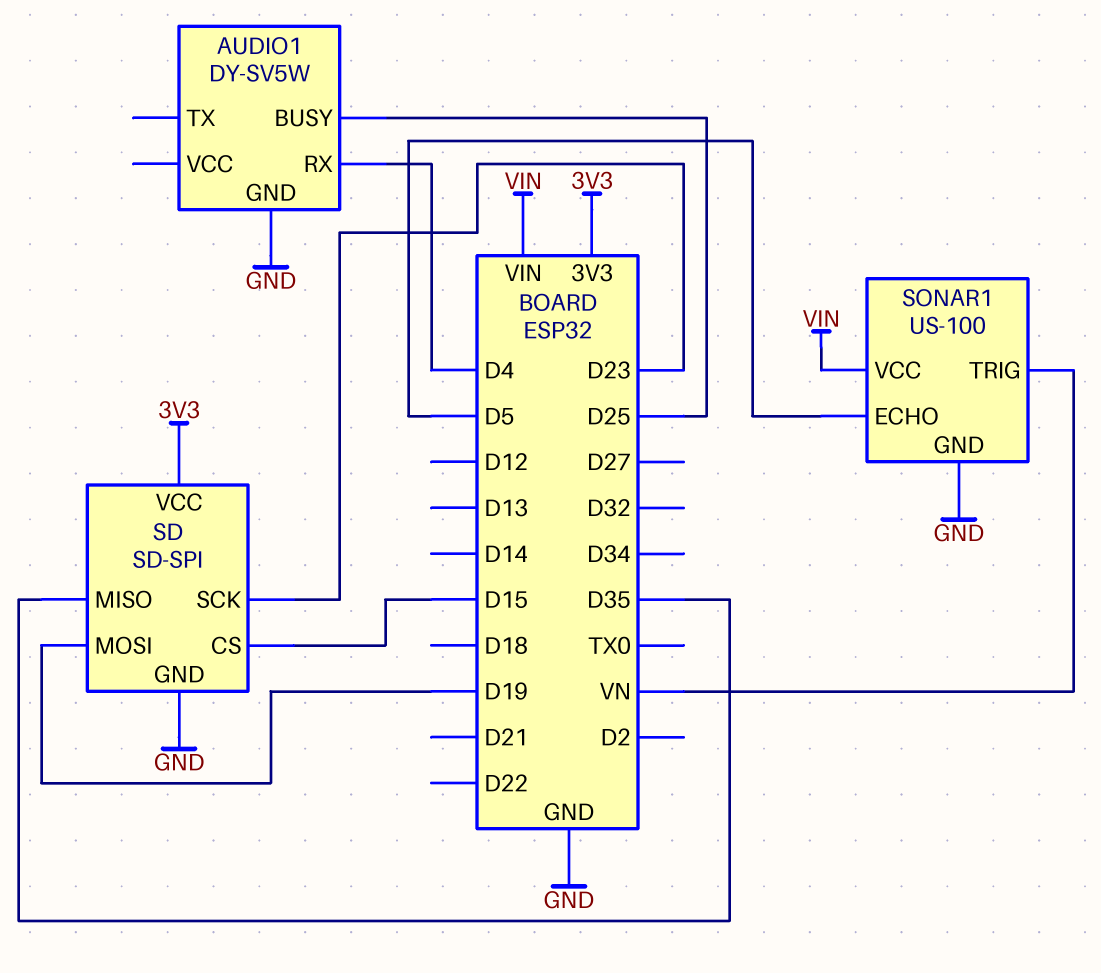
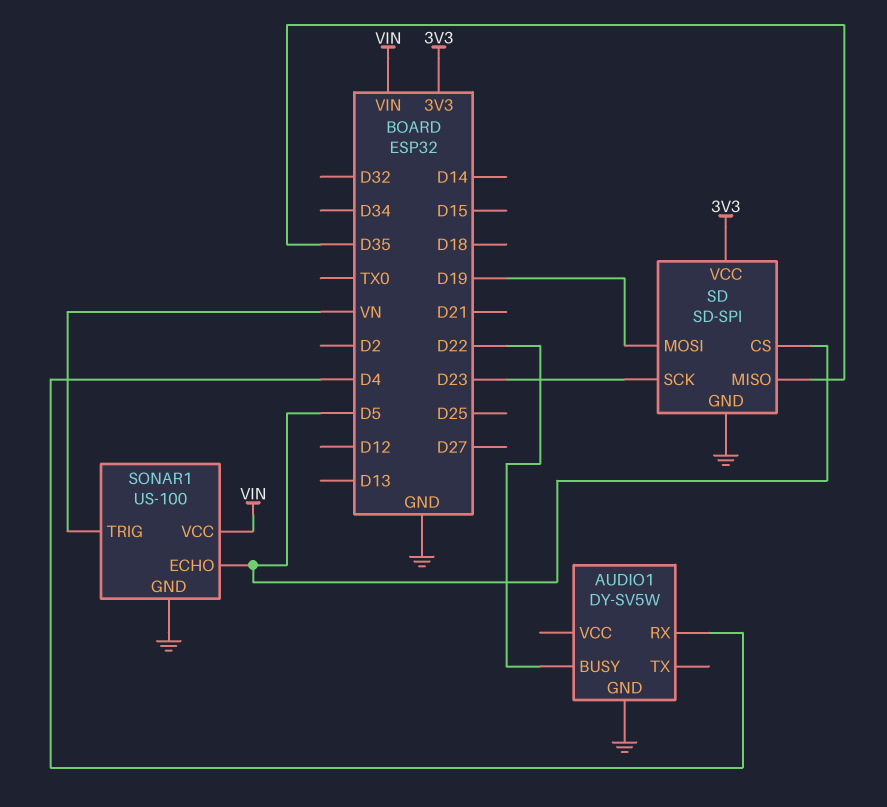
AUDIO1 pin BUSY: D25 -> D22
SD pin CS: D15 -> D5

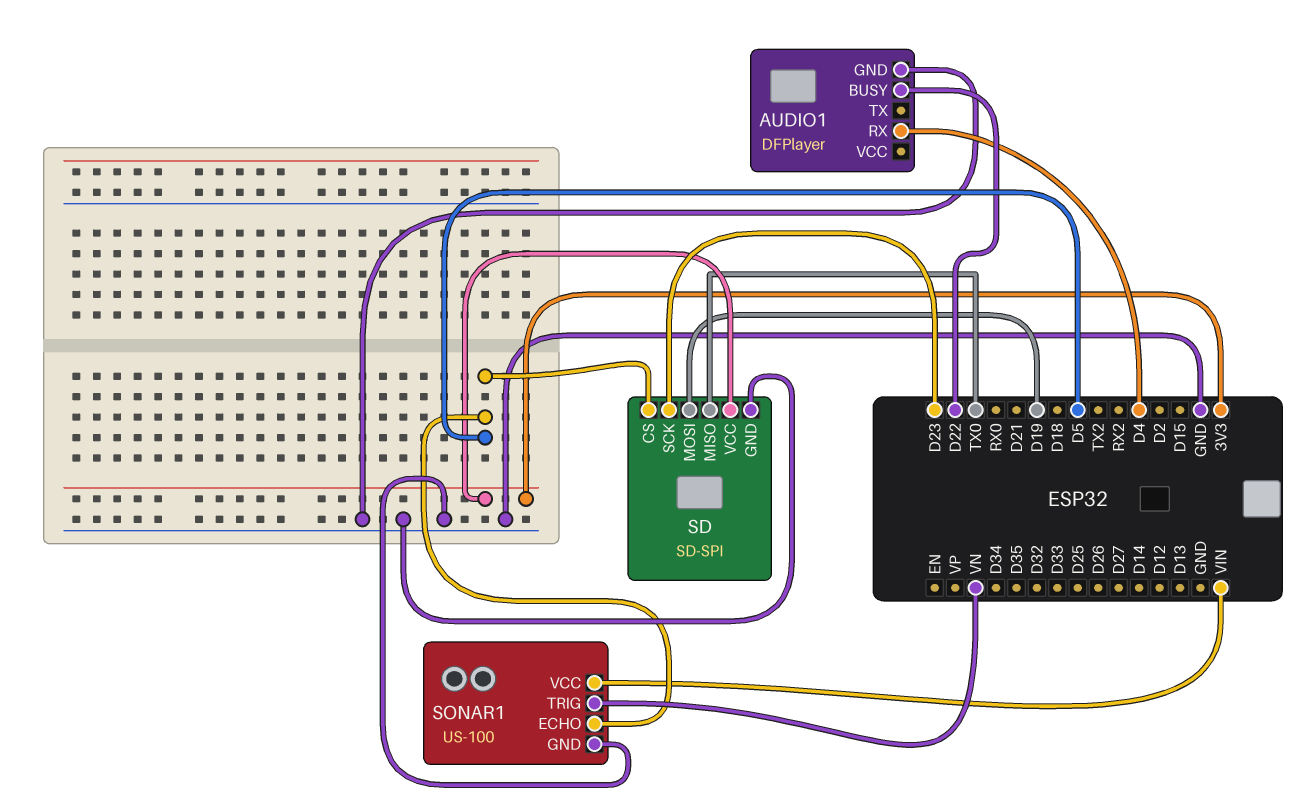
AUDIO1: DY-SV5W -> DFPlayer
SD pin MISO: D35 -> TX0

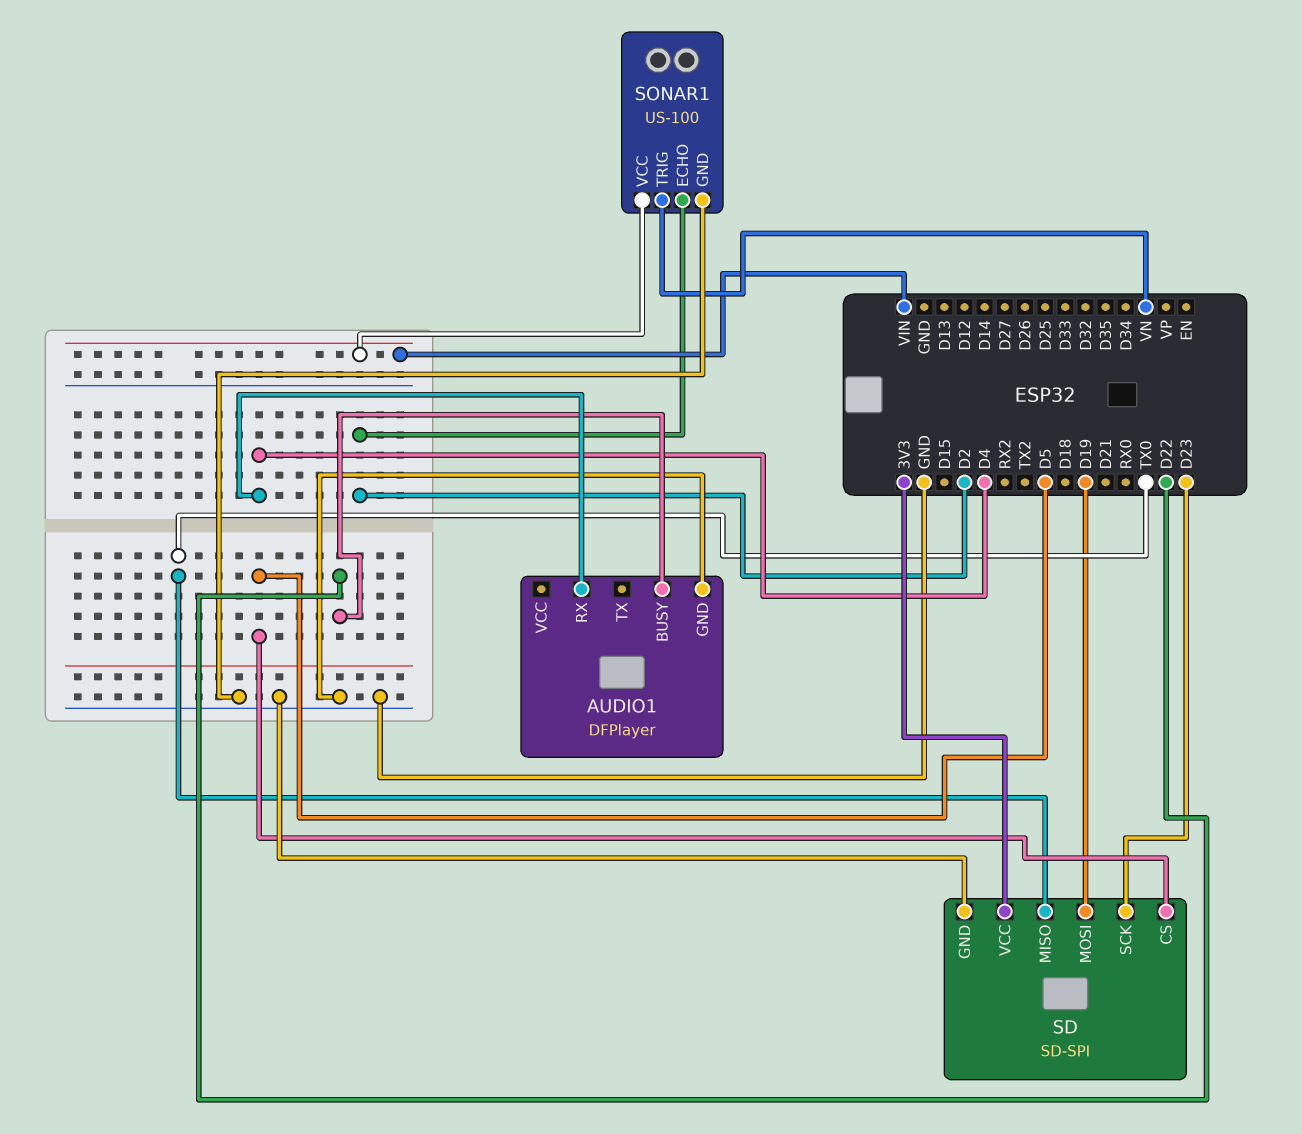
SONAR1 pin ECHO: D5 -> D2

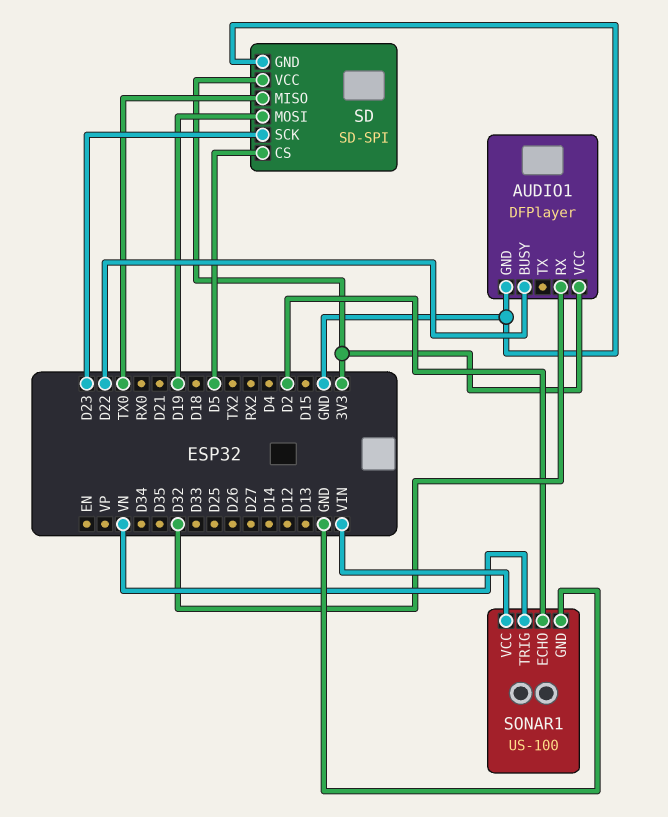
AUDIO1 pin RX: D4 -> D32
AUDIO1 pin VCC: none -> 3V3

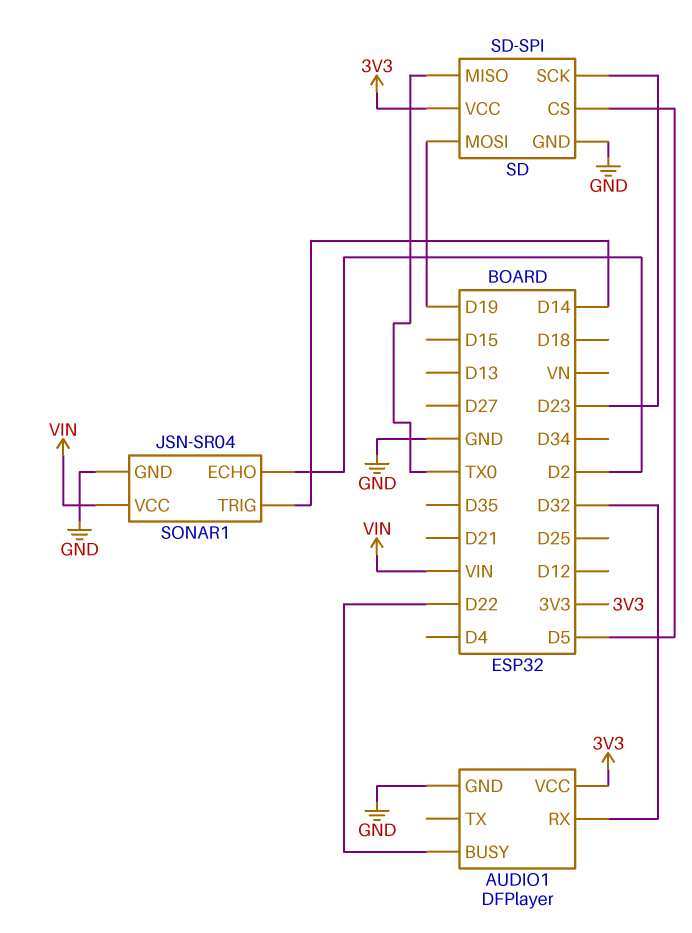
SONAR1: US-100 -> JSN-SR04
SONAR1 pin TRIG: VN -> D14

